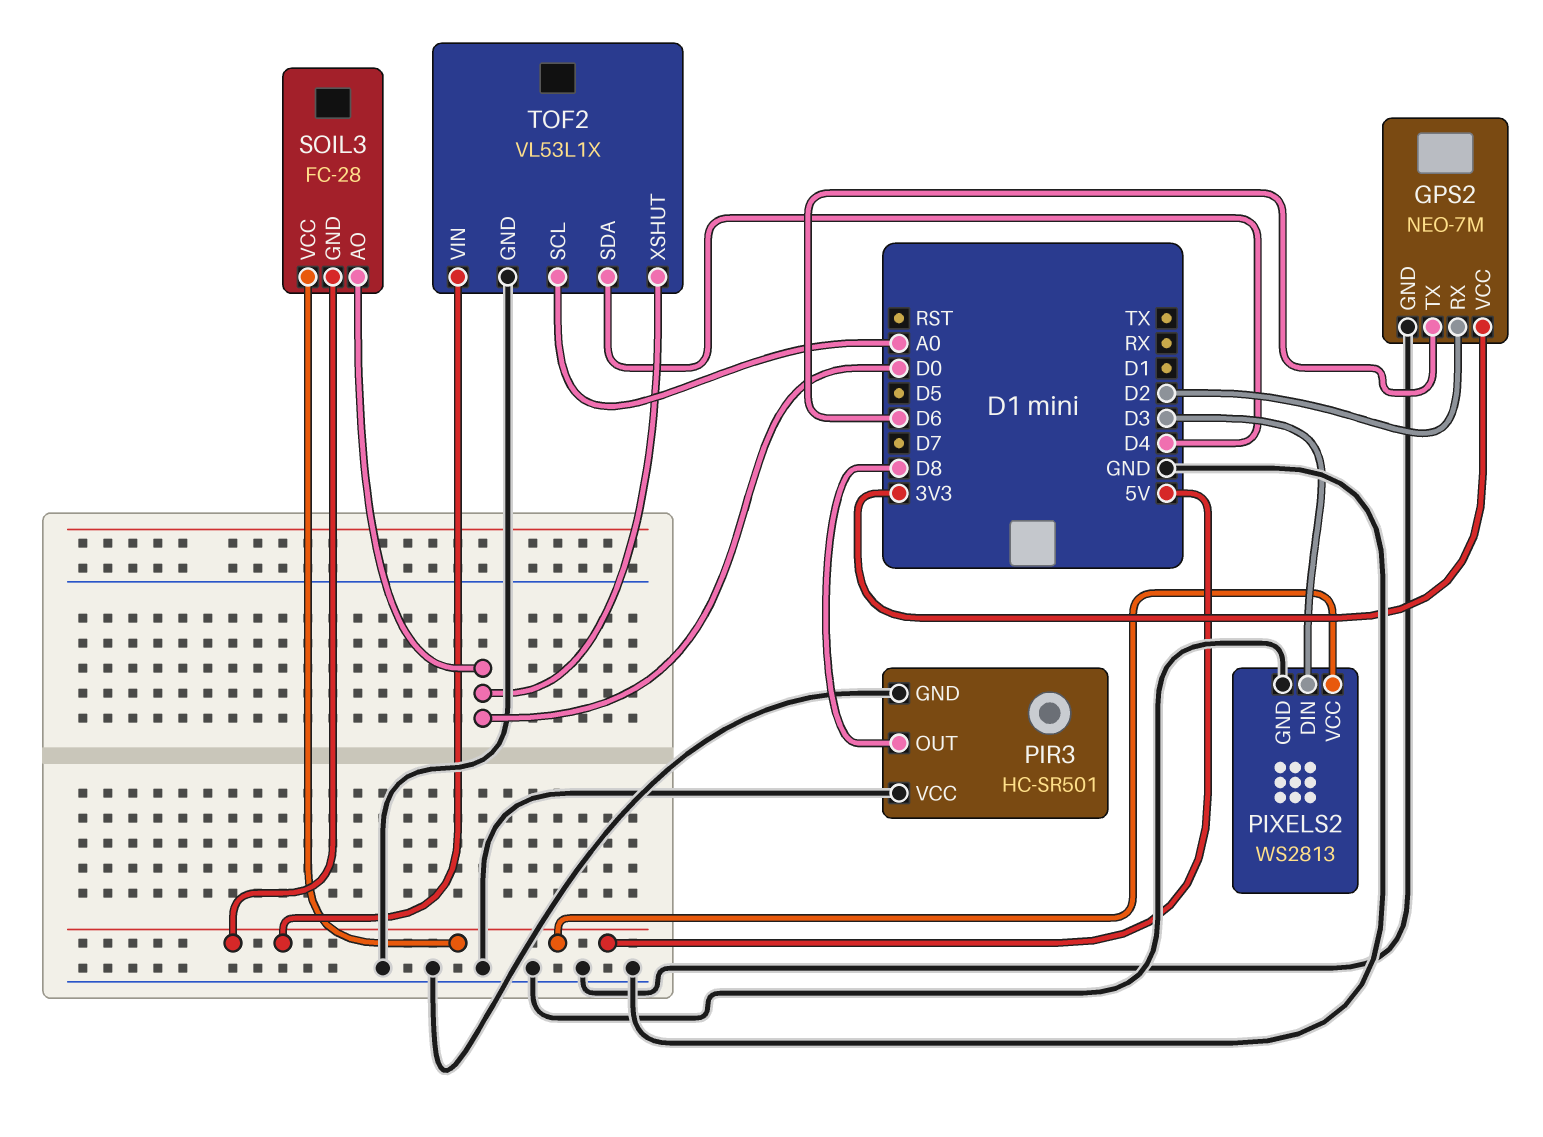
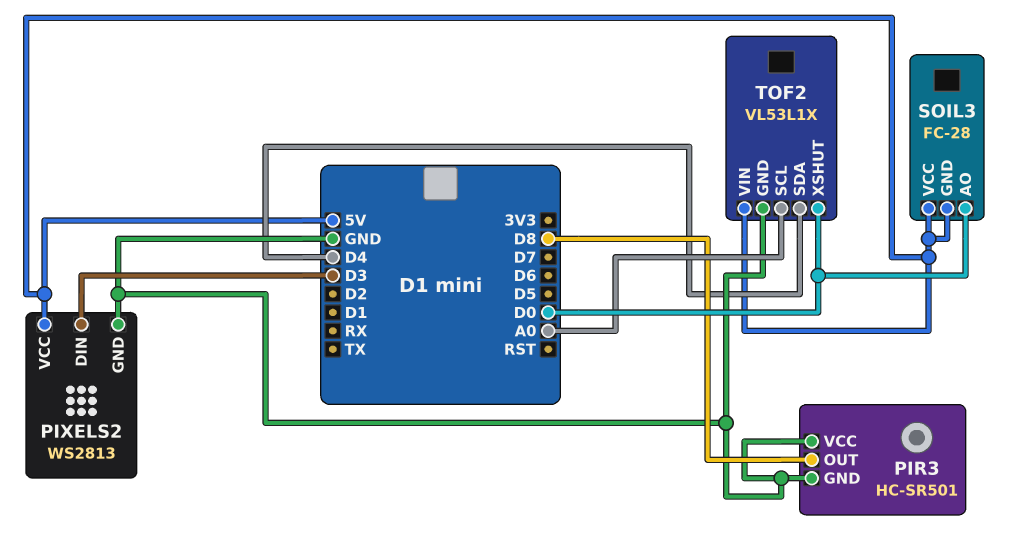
GPS2: NEO-7M -> none
GPS2 pin GND: GND -> none
GPS2 pin RX: D2 -> none
GPS2 pin TX: D6 -> none
GPS2 pin VCC: 3V3 -> none

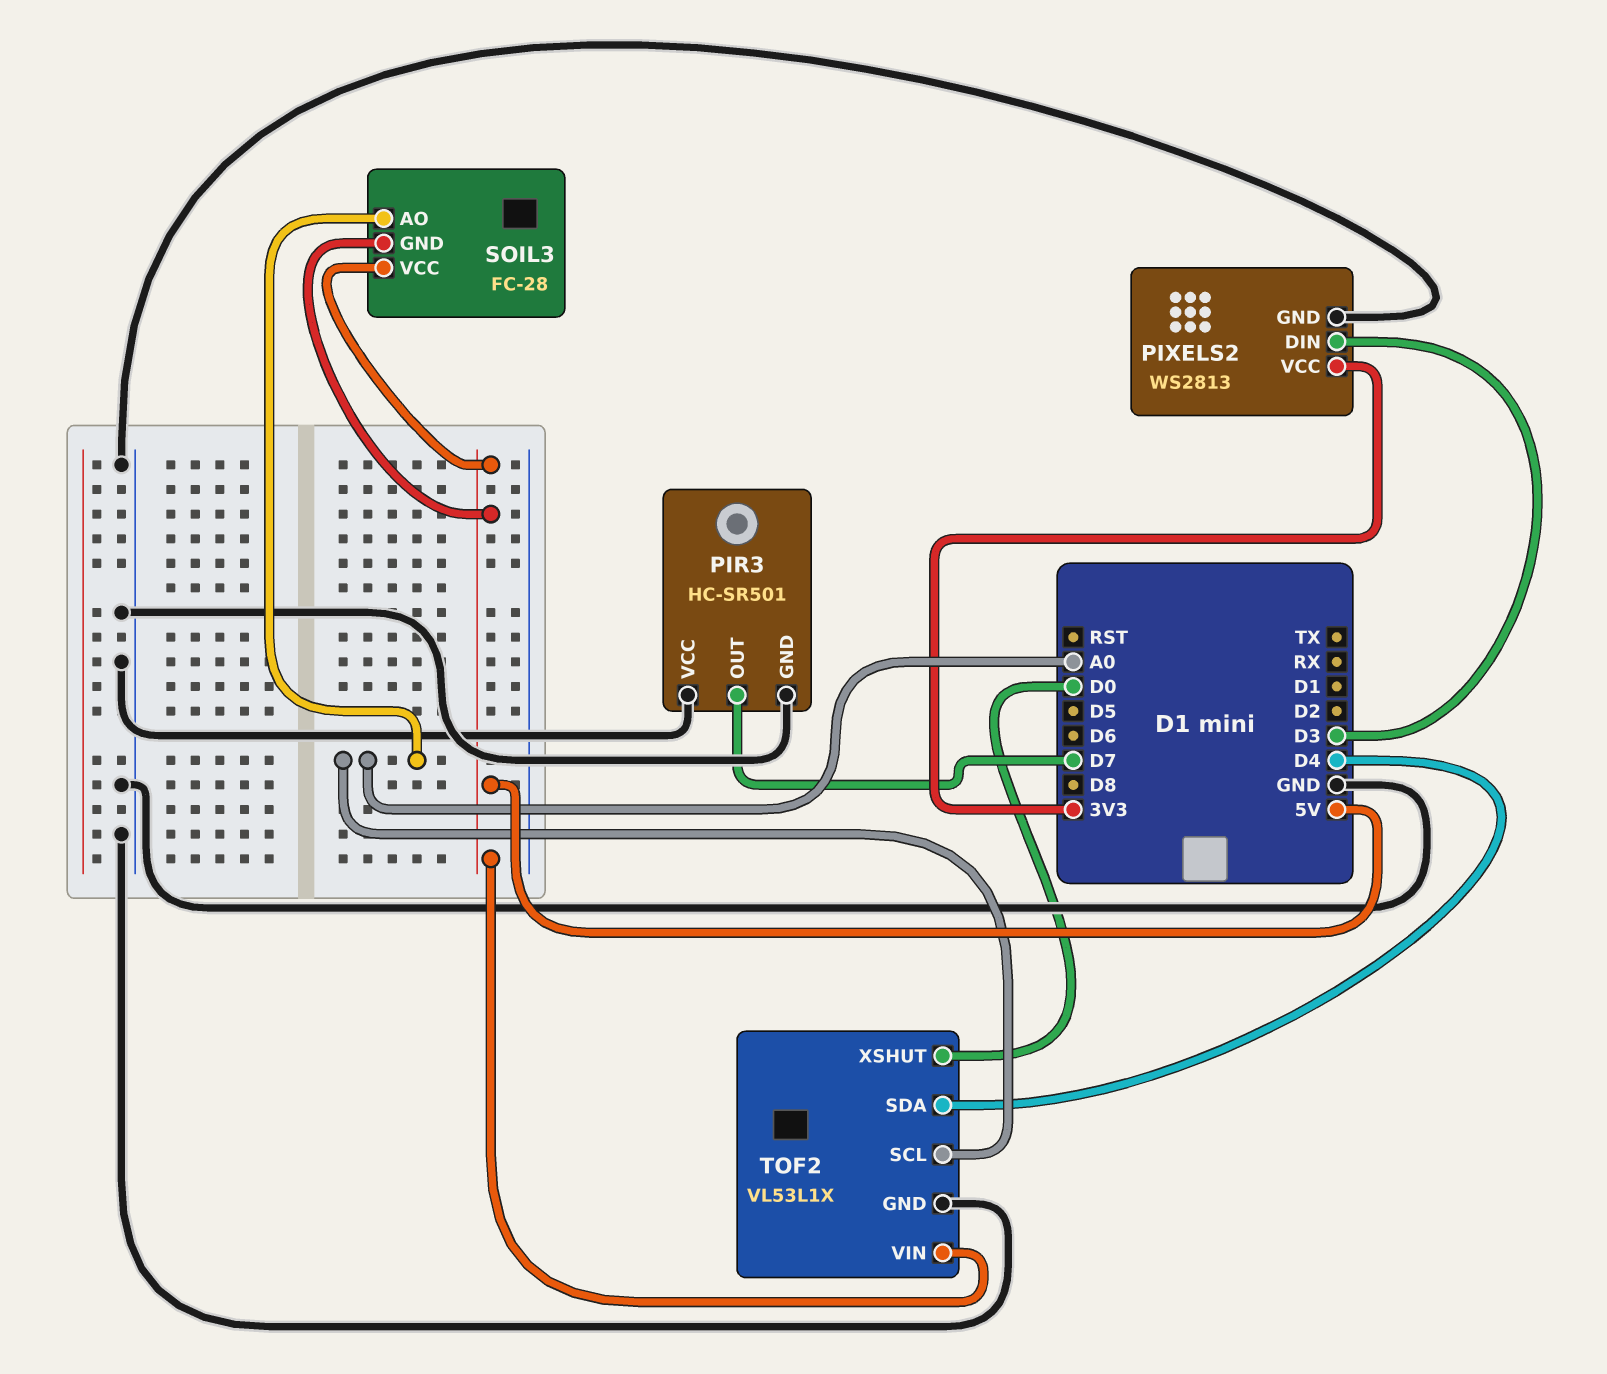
PIR3 pin OUT: D8 -> D7
PIXELS2 pin VCC: 5V -> 3V3
SOIL3 pin AO: D0 -> A0

